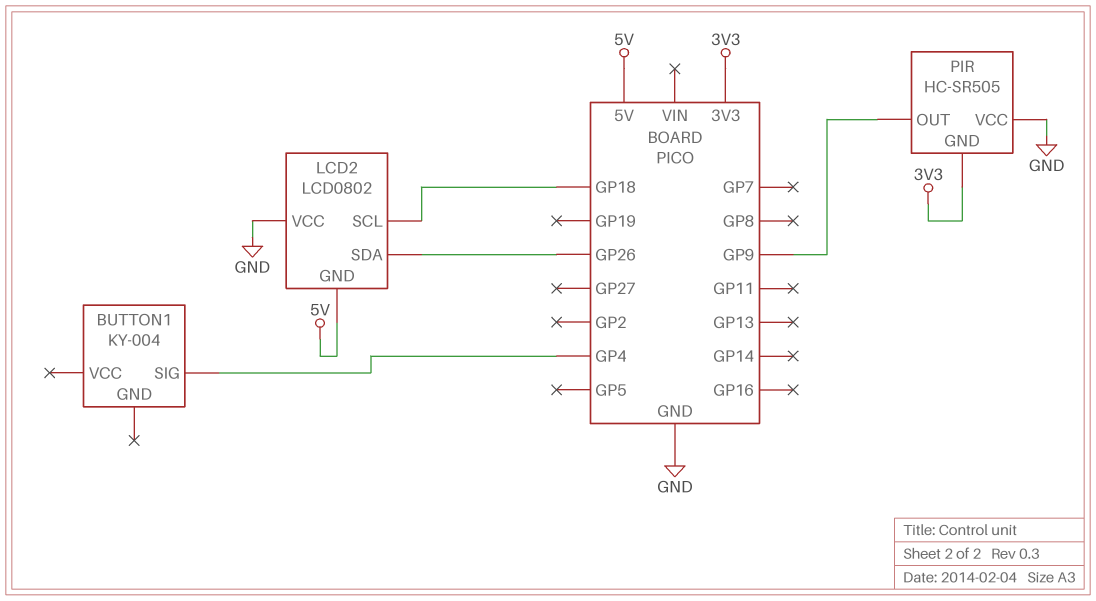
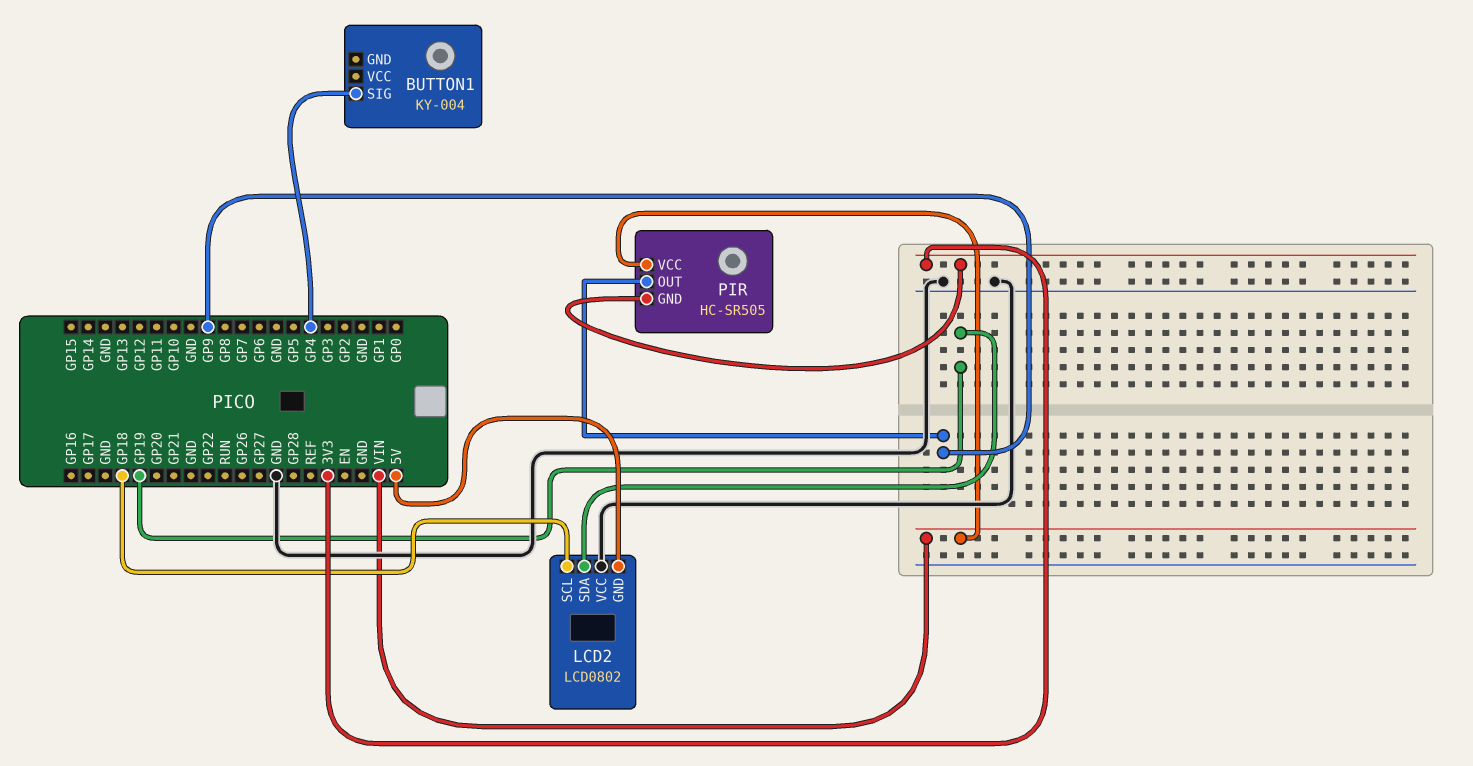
LCD2 pin SDA: GP26 -> GP19
PIR pin VCC: GND -> VIN

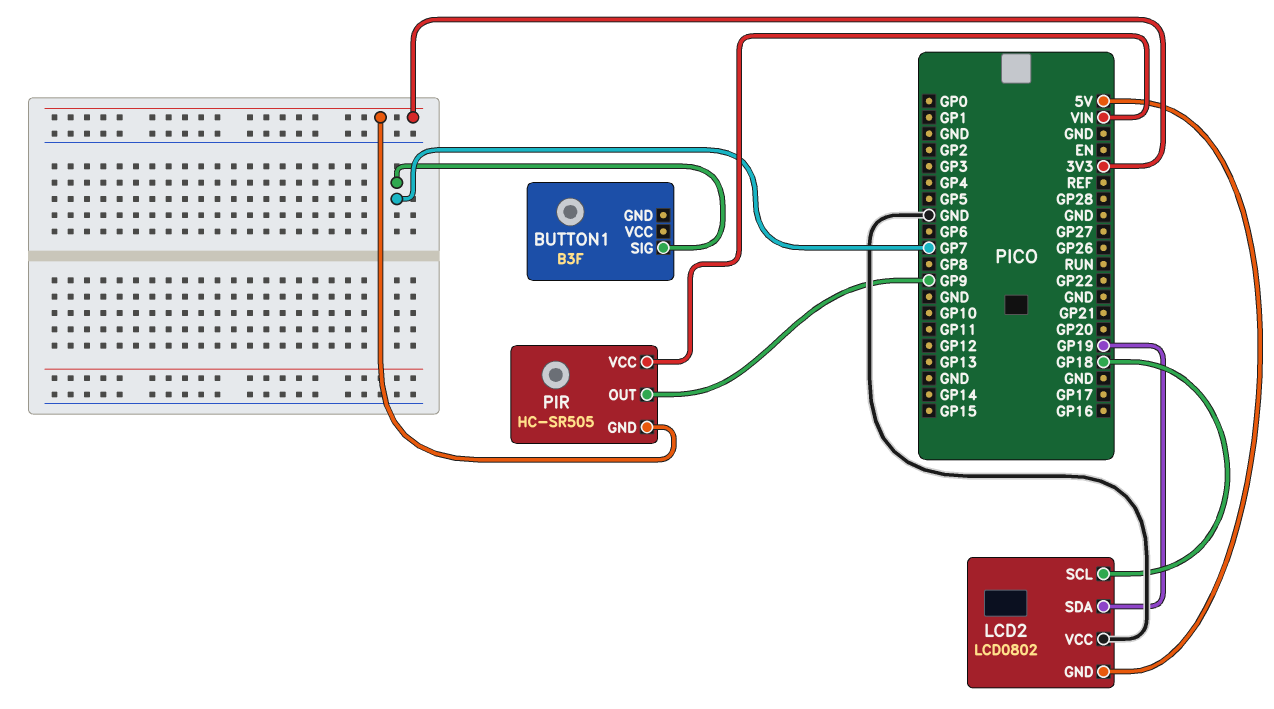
BUTTON1: KY-004 -> B3F
BUTTON1 pin SIG: GP4 -> GP7

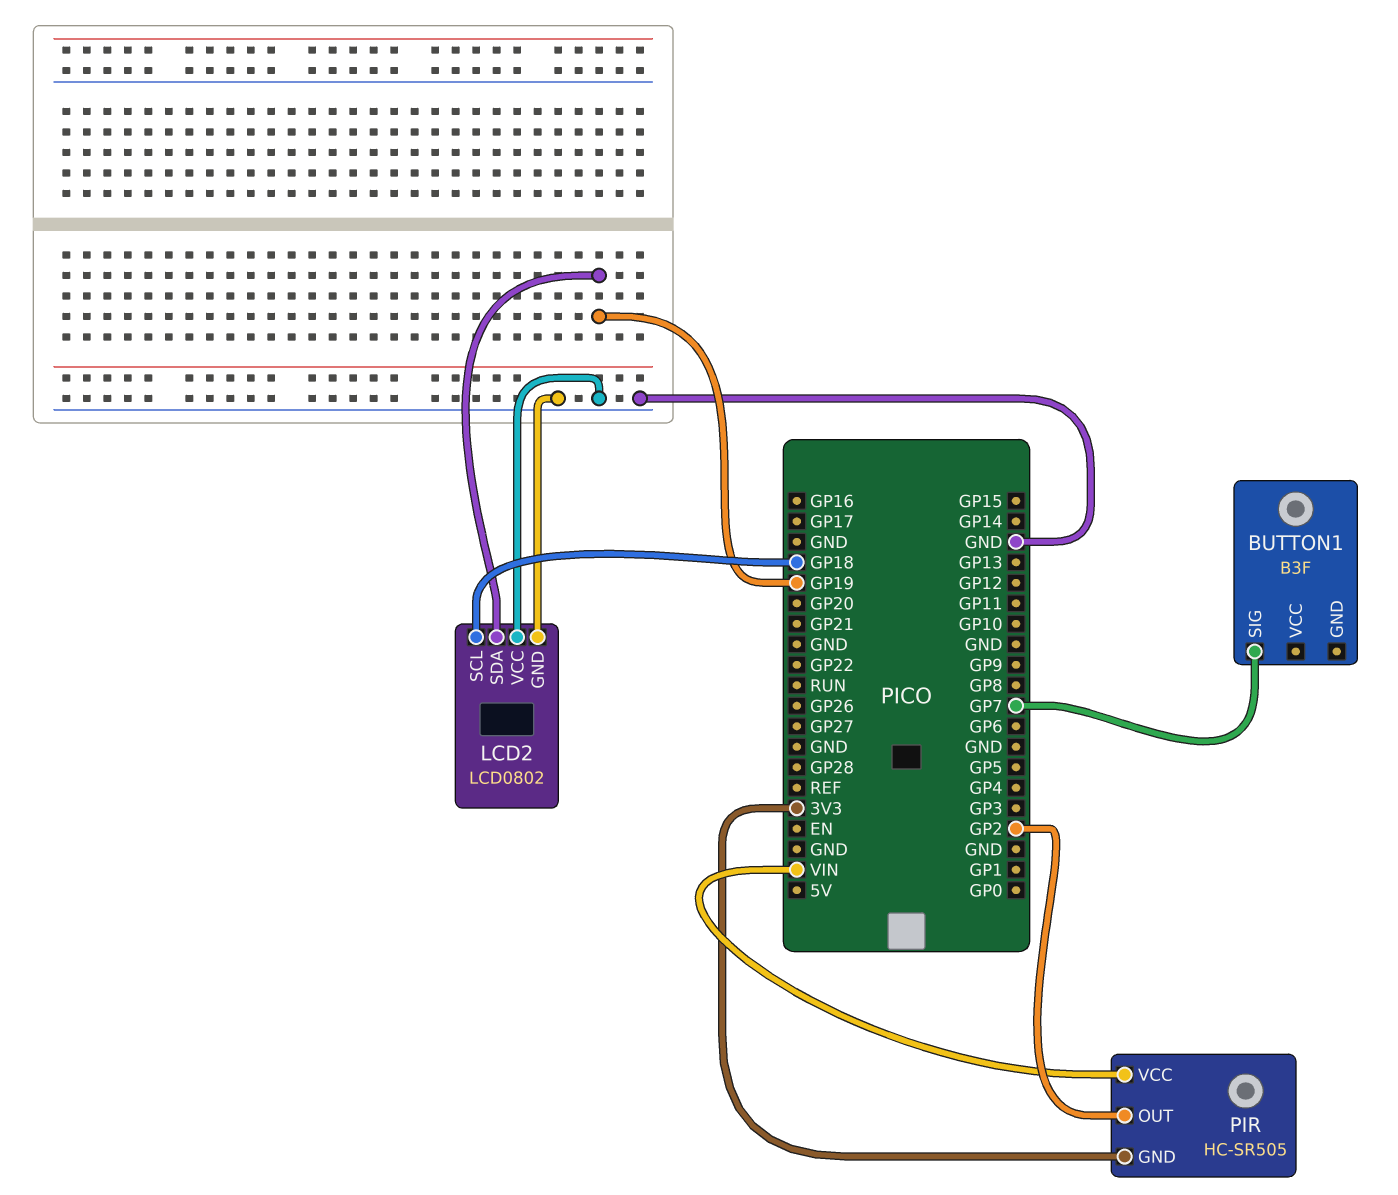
LCD2 pin GND: 5V -> GND
PIR pin OUT: GP9 -> GP2

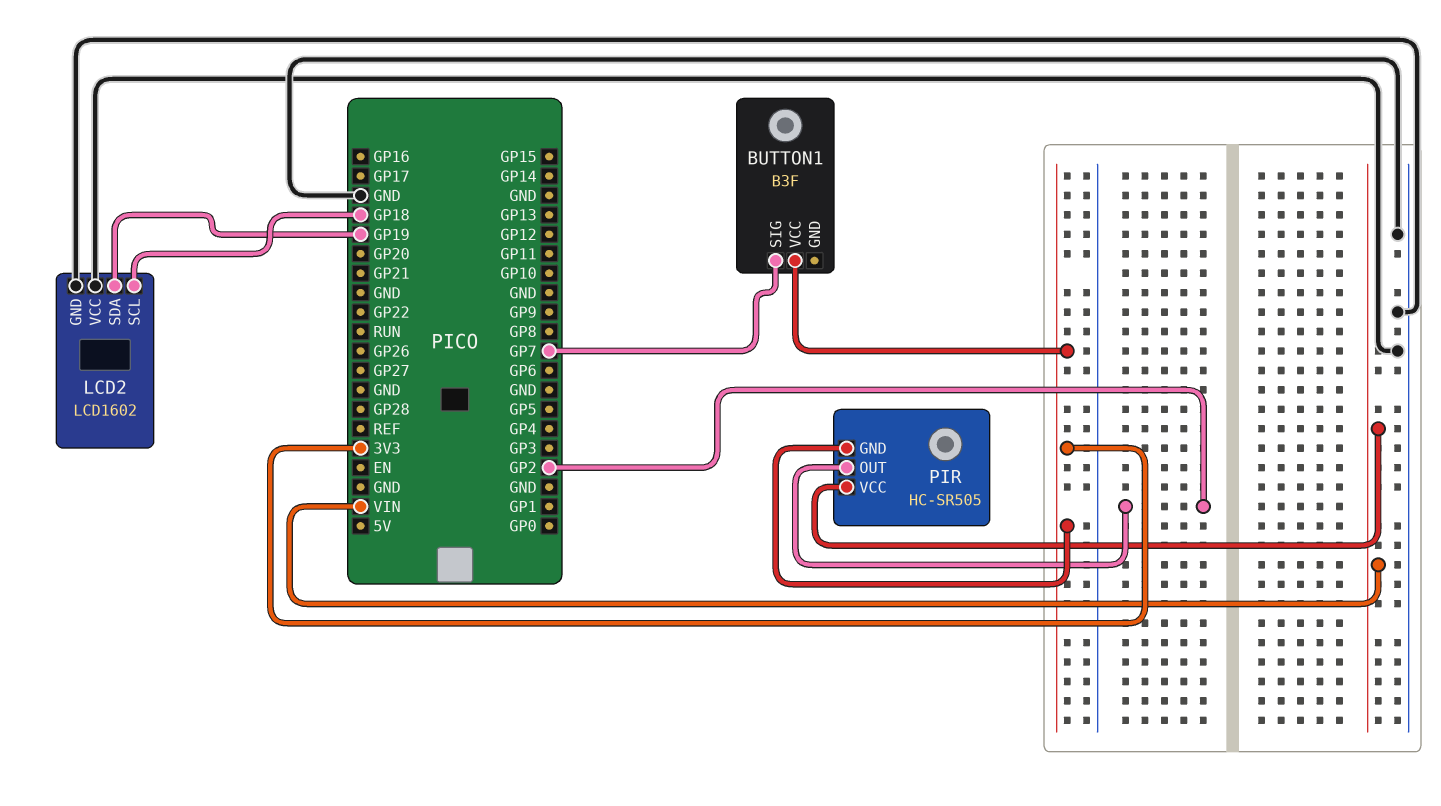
BUTTON1 pin VCC: none -> 3V3
LCD2: LCD0802 -> LCD1602

